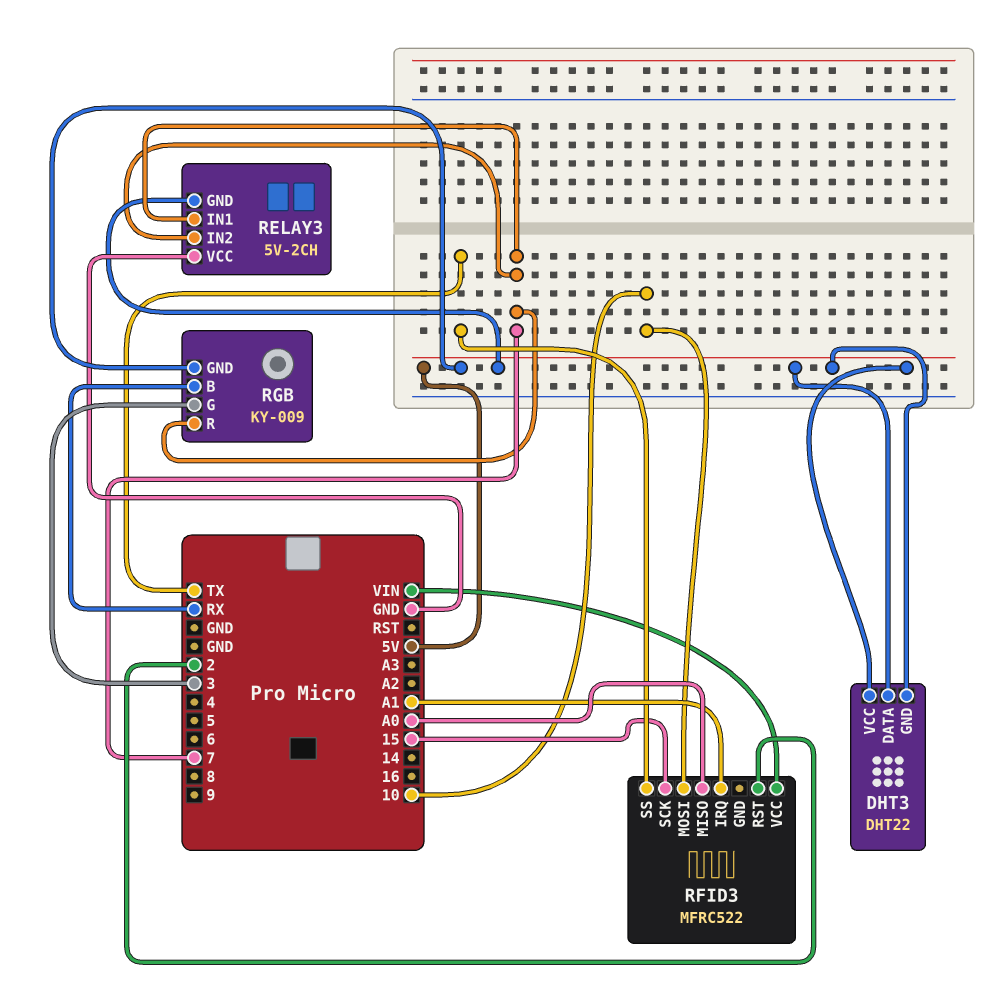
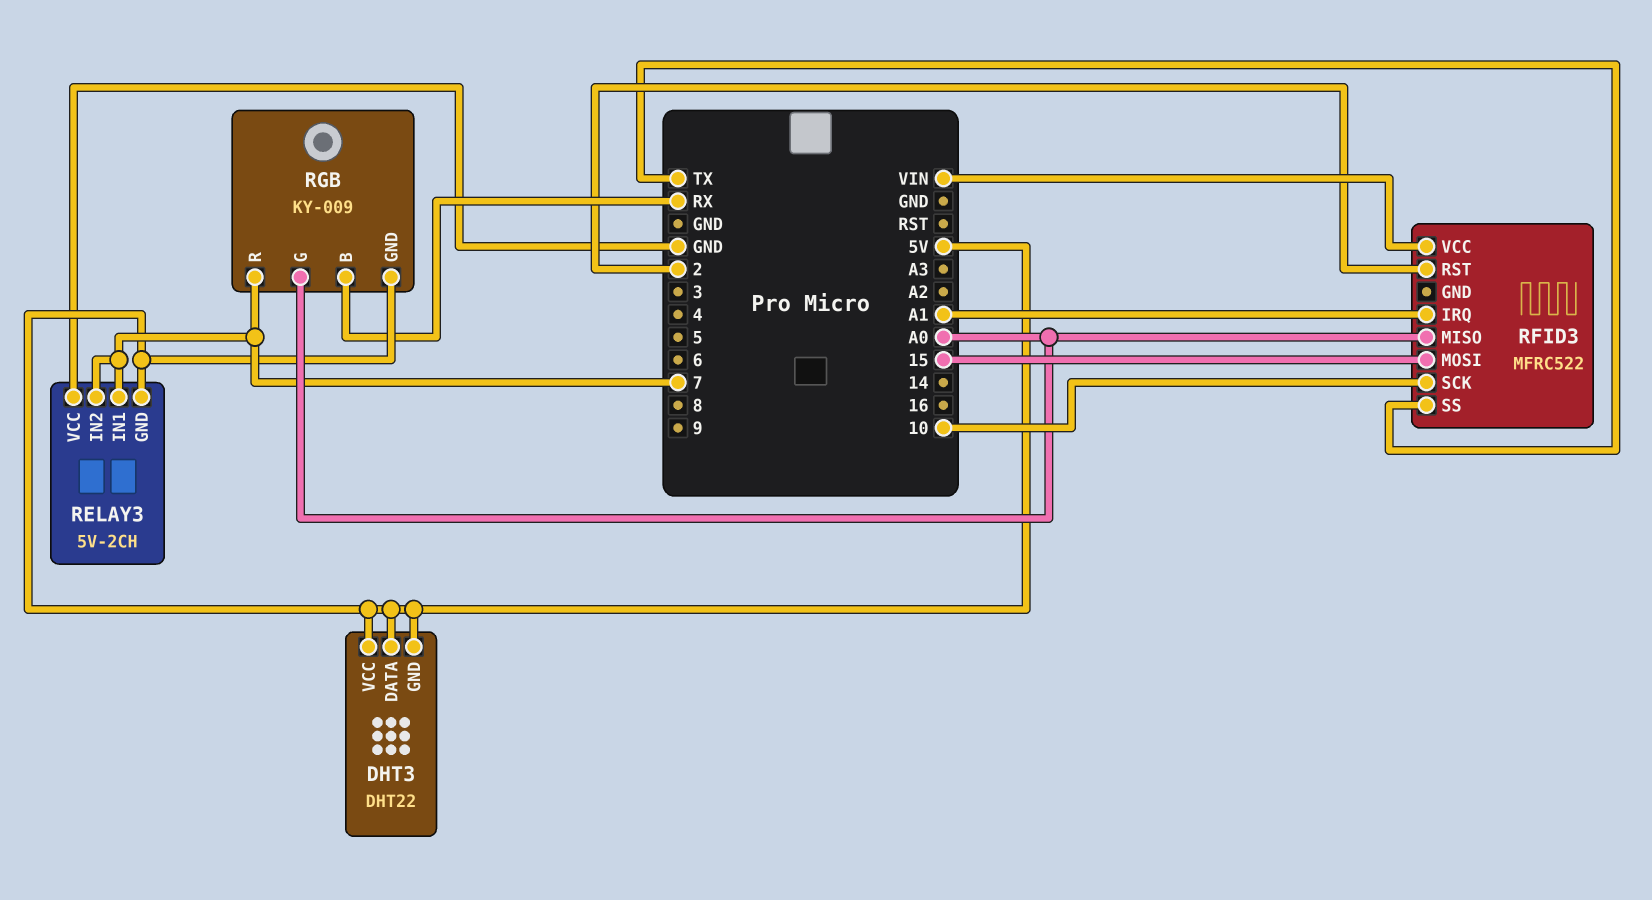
RFID3 pin MOSI: 10 -> 15
RFID3 pin SCK: 15 -> 10
RGB pin G: 3 -> A0

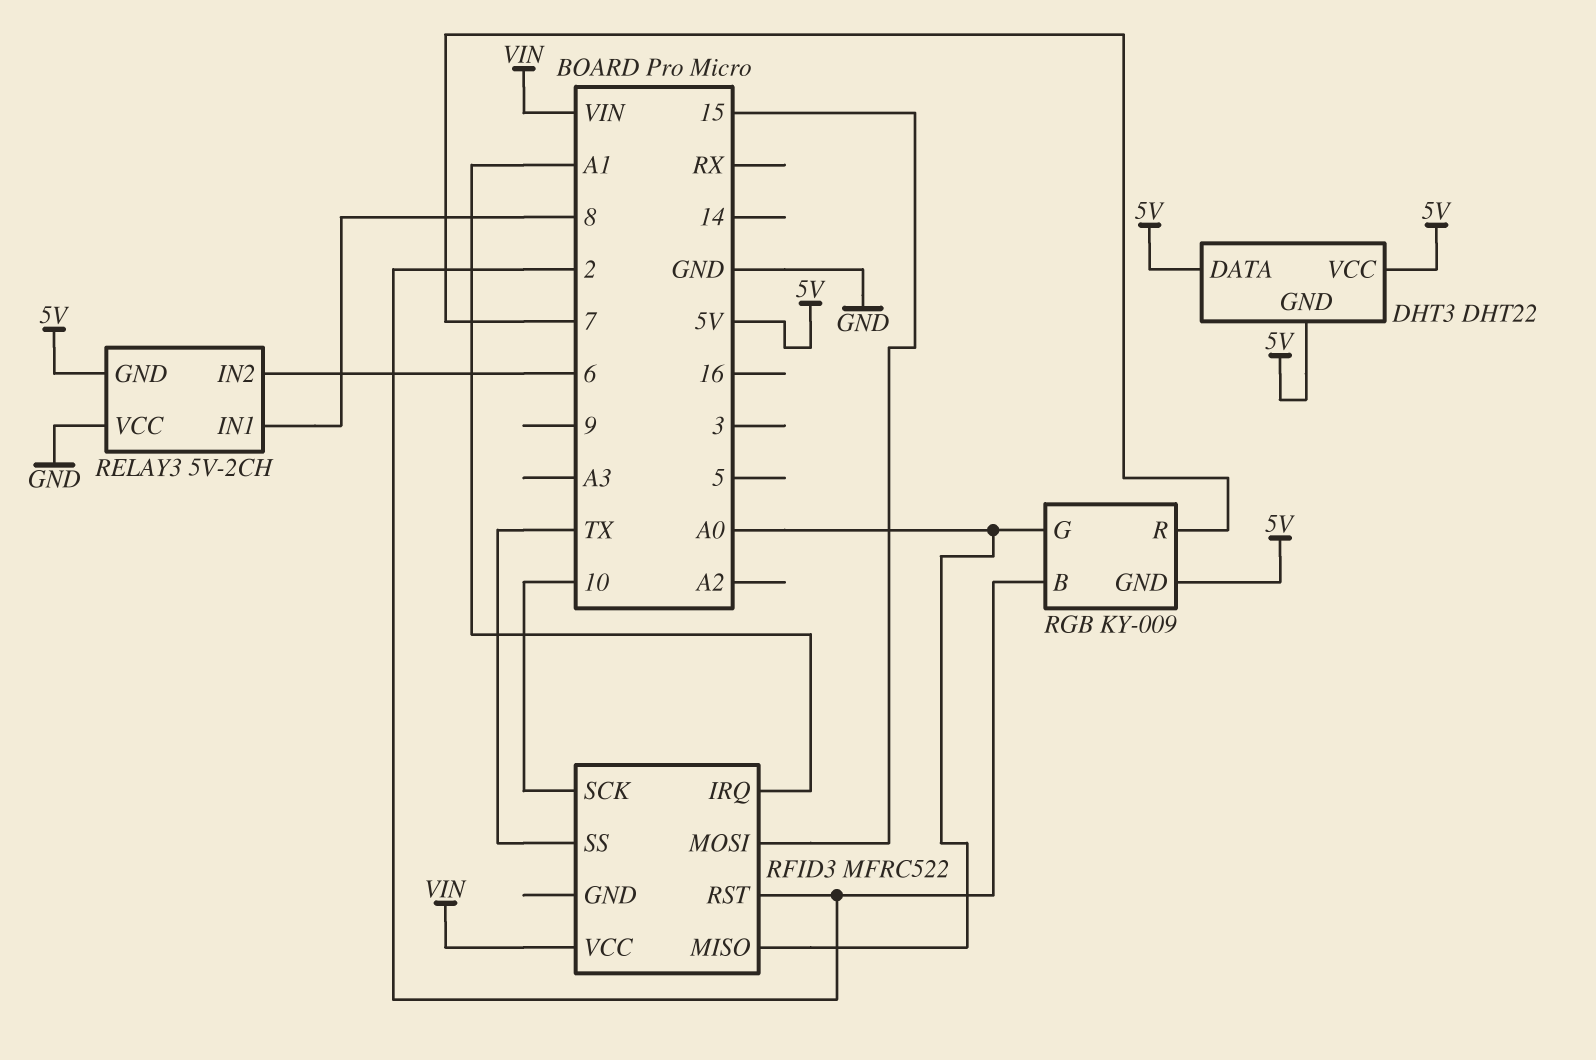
RELAY3 pin IN1: 7 -> 8
RELAY3 pin IN2: 7 -> 6
RGB pin B: RX -> 2

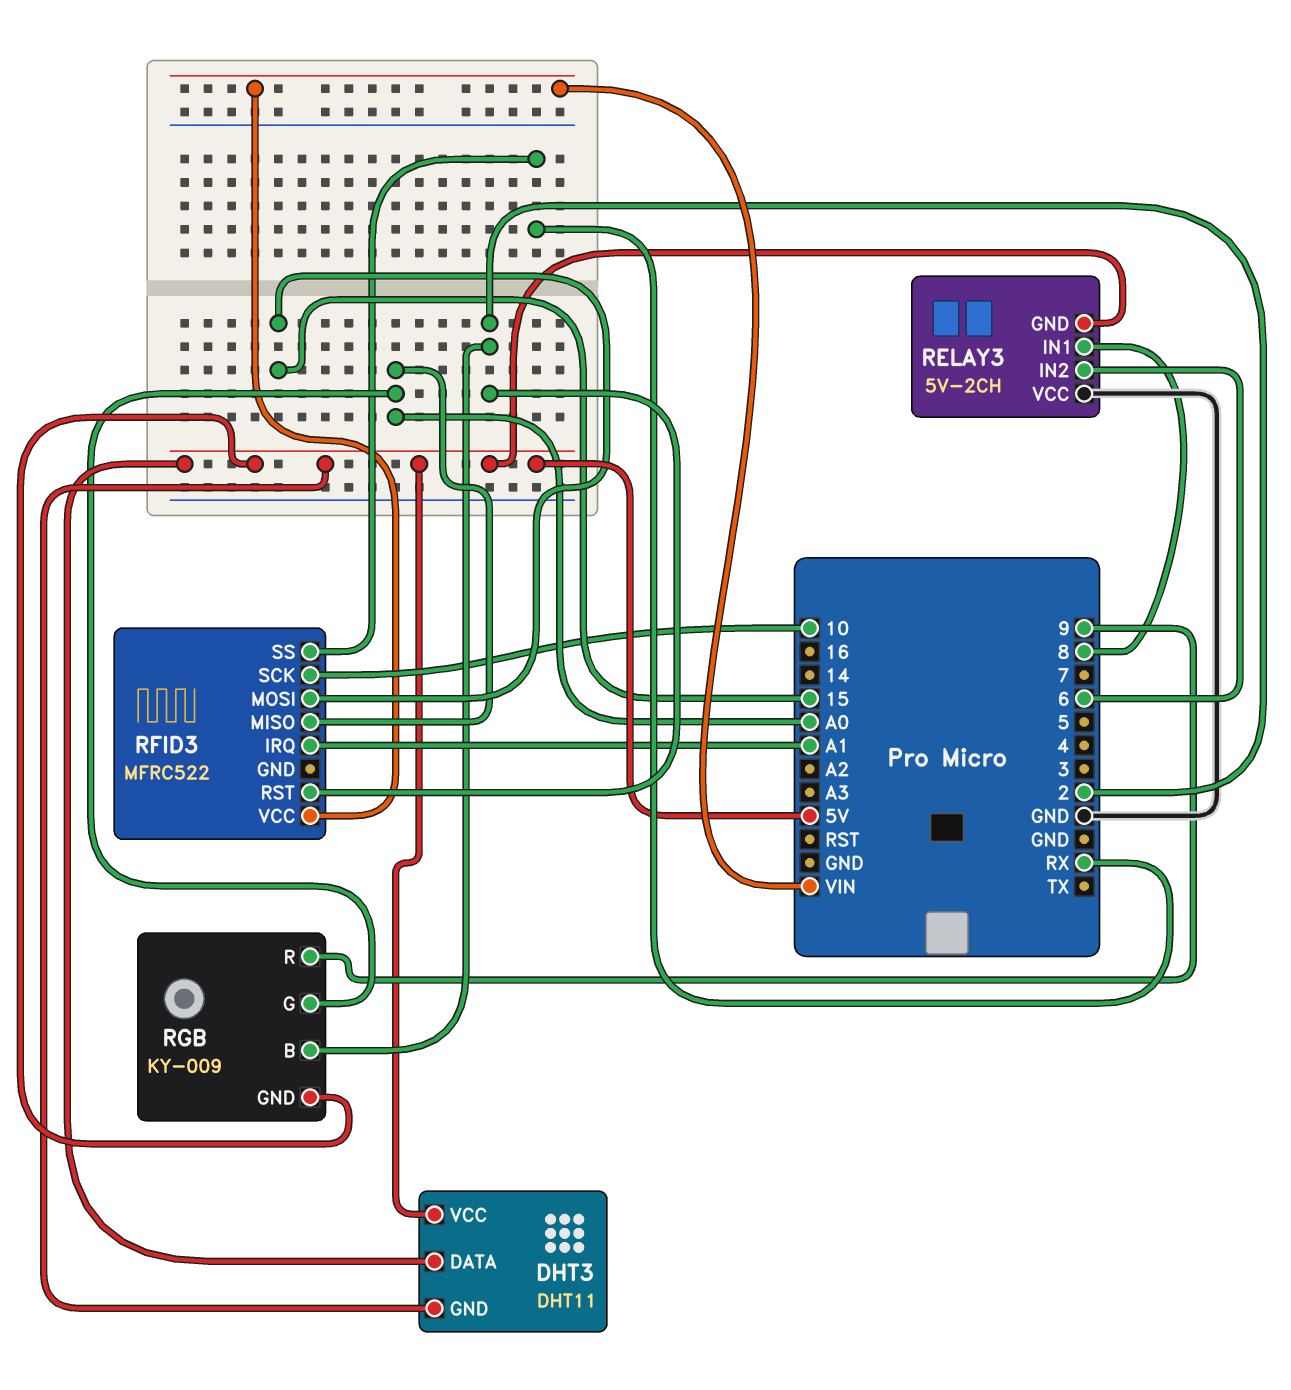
DHT3: DHT22 -> DHT11
RFID3 pin SS: TX -> RX
RGB pin R: 7 -> 9

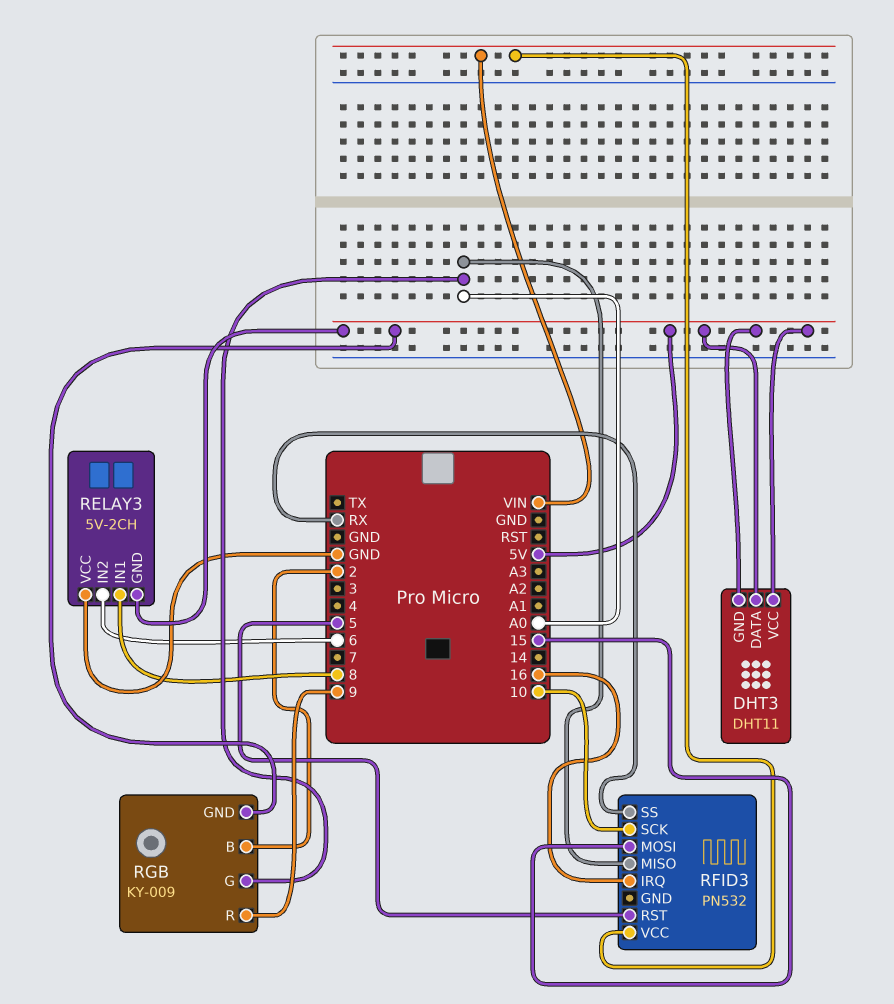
RFID3: MFRC522 -> PN532
RFID3 pin IRQ: A1 -> 16
RFID3 pin RST: 2 -> 5

